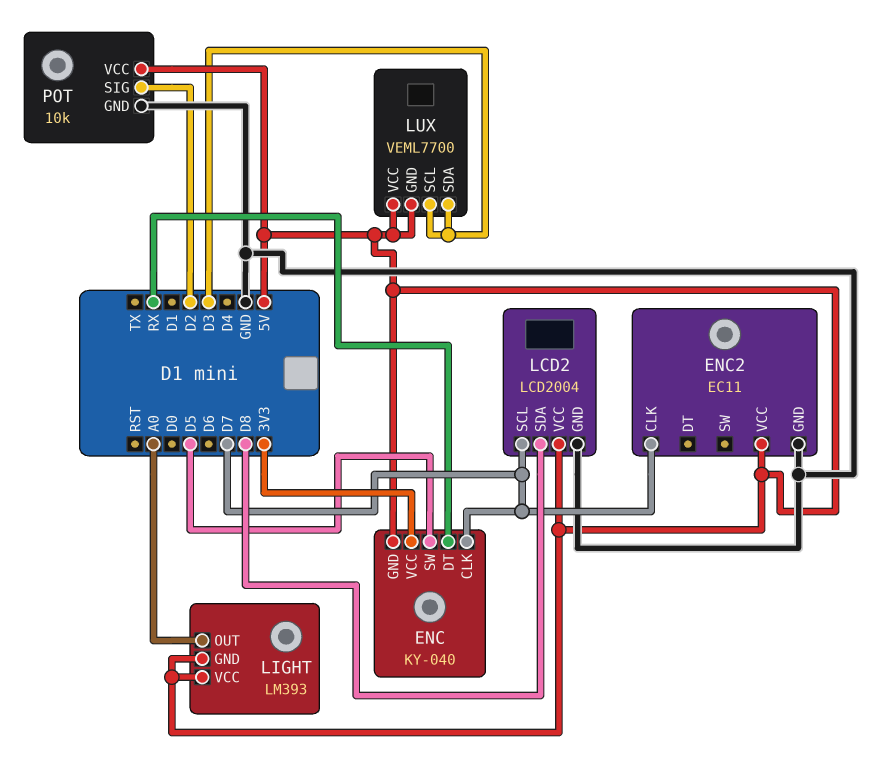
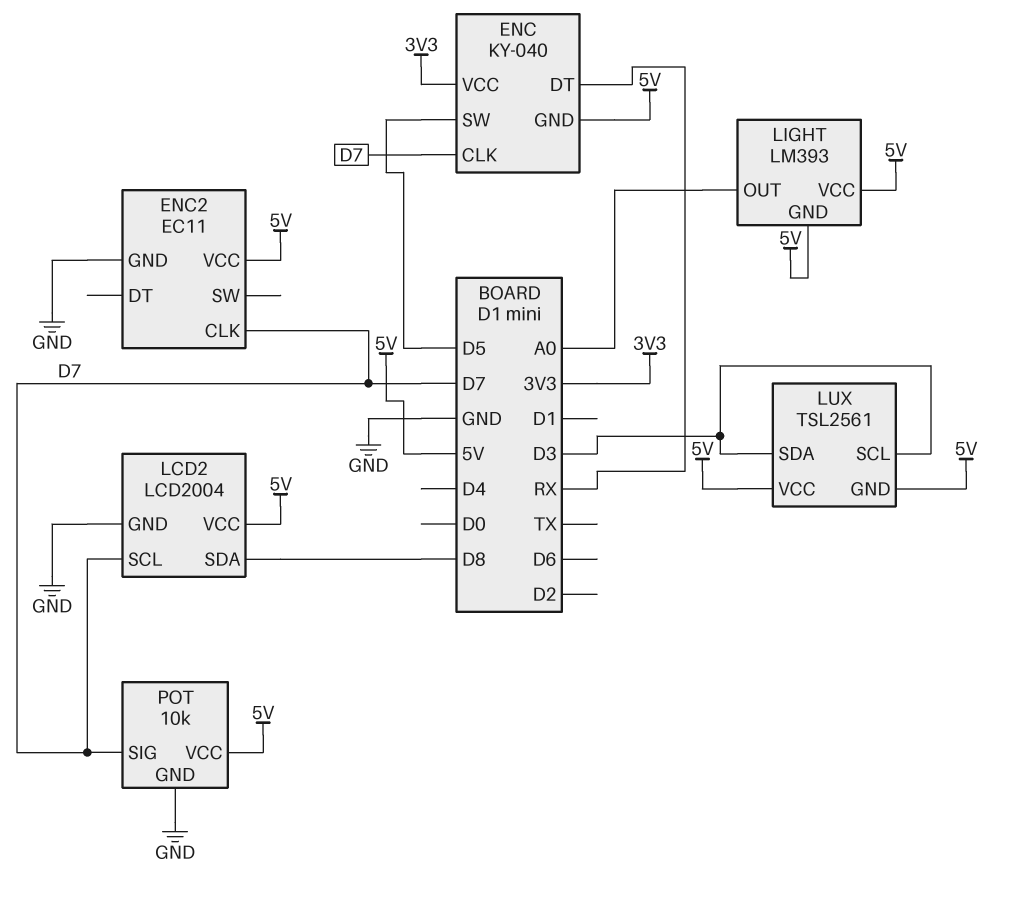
LUX: VEML7700 -> TSL2561
POT pin SIG: D2 -> D7

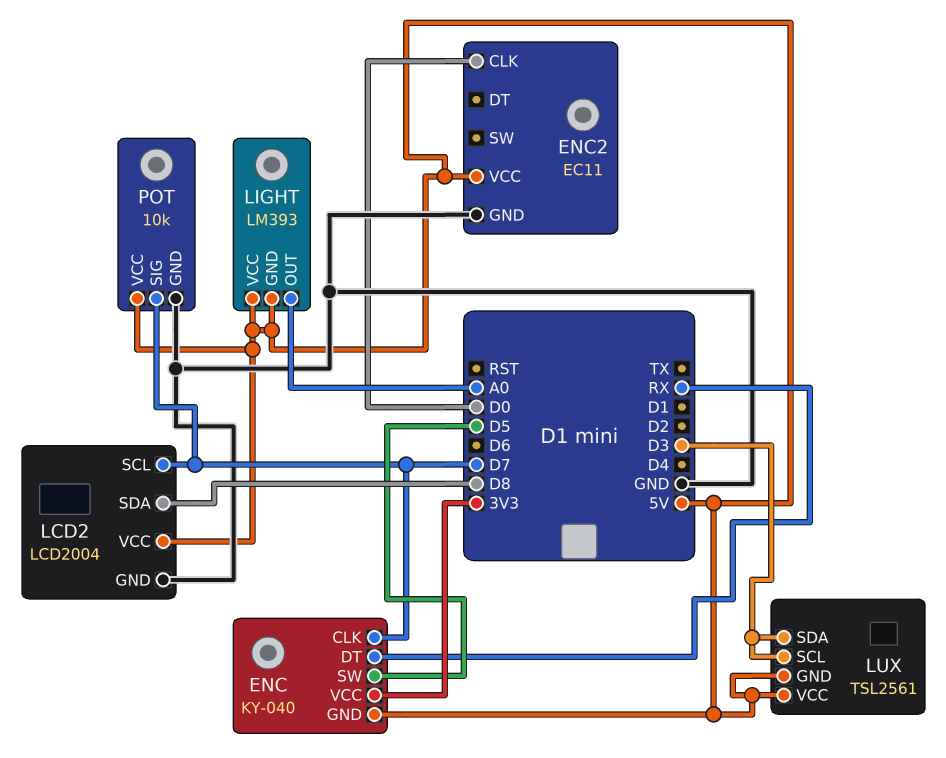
ENC2 pin CLK: D7 -> D0

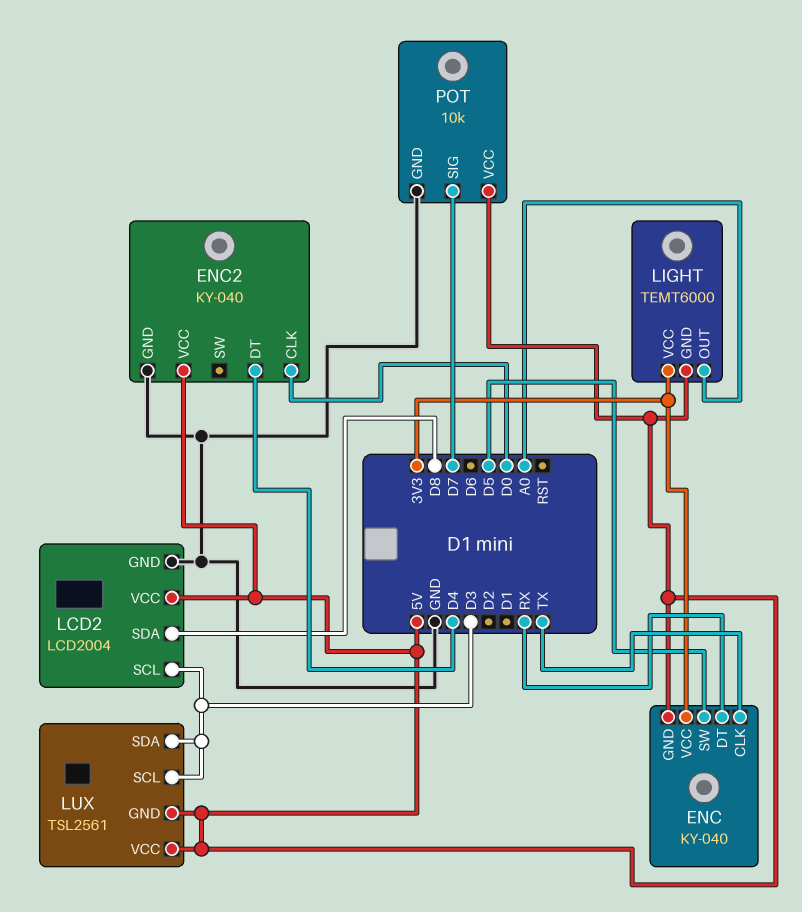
ENC pin CLK: D7 -> TX
ENC2: EC11 -> KY-040
ENC2 pin DT: none -> D4
LCD2 pin SCL: D7 -> D3
LIGHT: LM393 -> TEMT6000
LIGHT pin VCC: 5V -> 3V3

